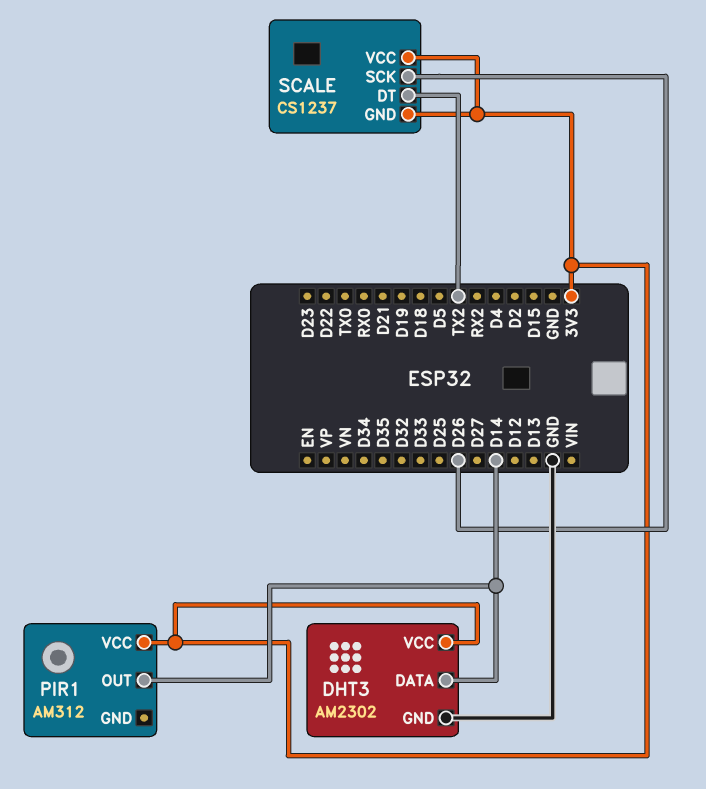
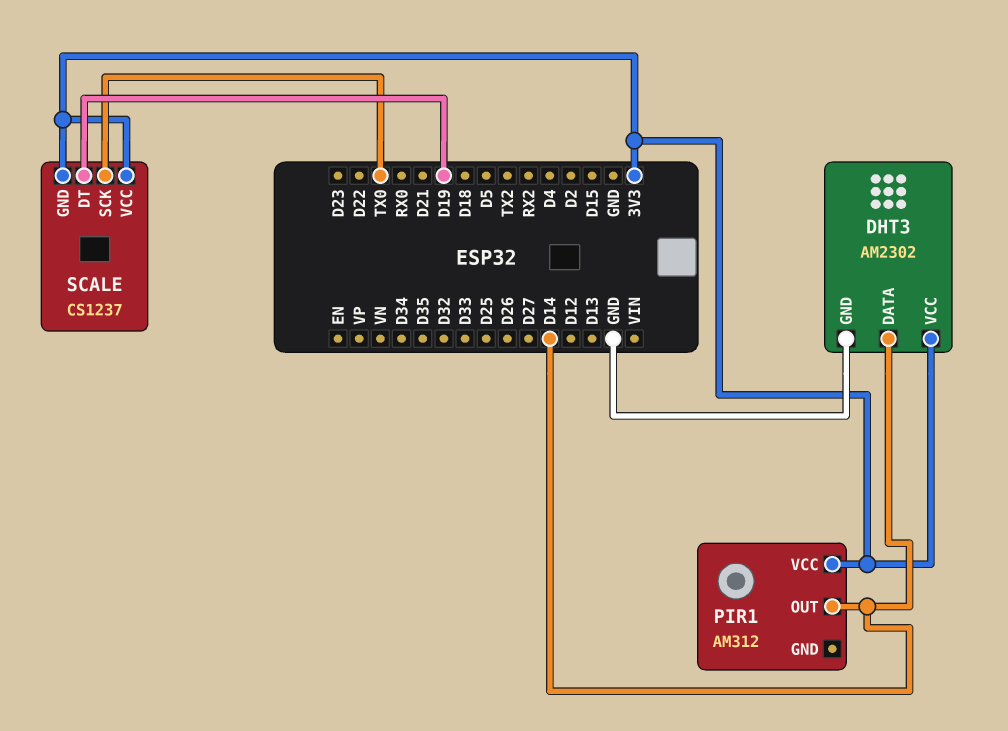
SCALE pin DT: TX2 -> D19
SCALE pin SCK: D26 -> TX0

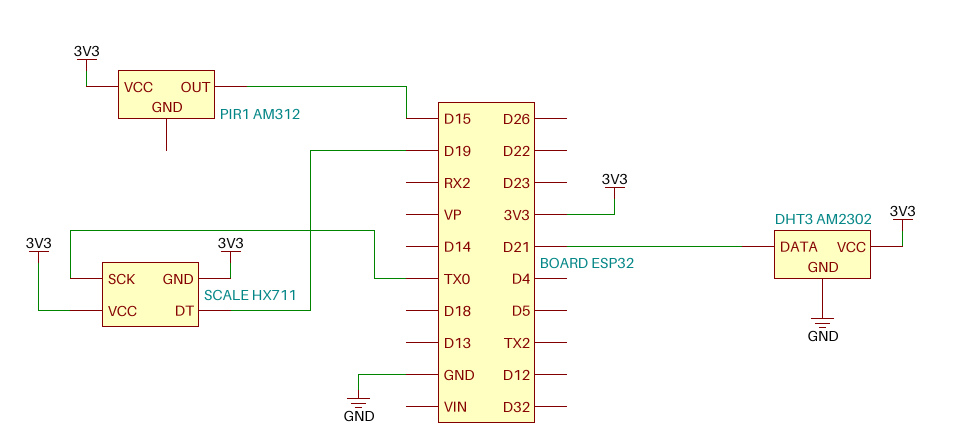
DHT3 pin DATA: D14 -> D21
PIR1 pin OUT: D14 -> D15
SCALE: CS1237 -> HX711

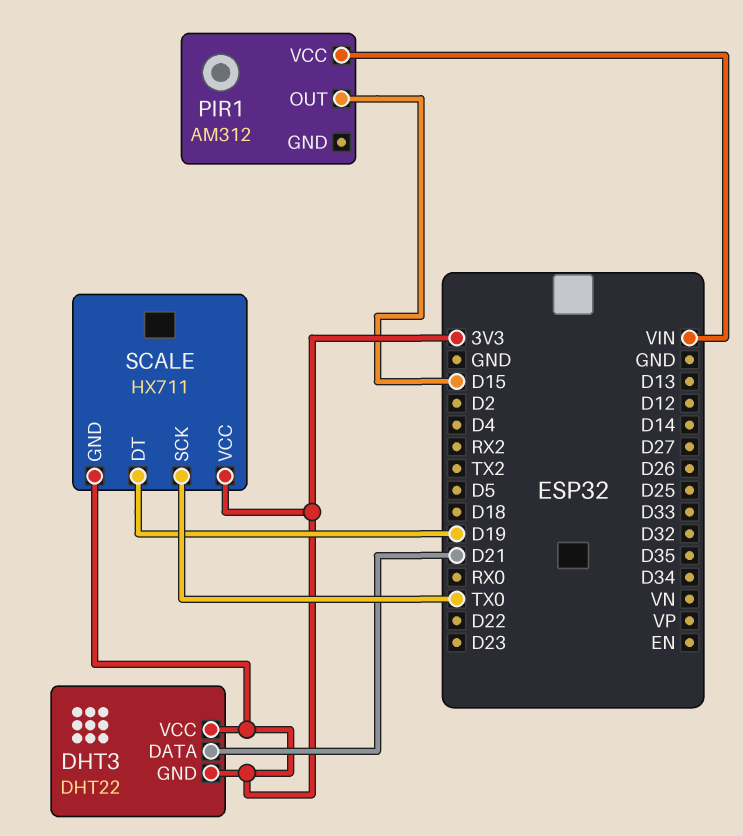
DHT3: AM2302 -> DHT22
DHT3 pin GND: GND -> 3V3
PIR1 pin VCC: 3V3 -> VIN

